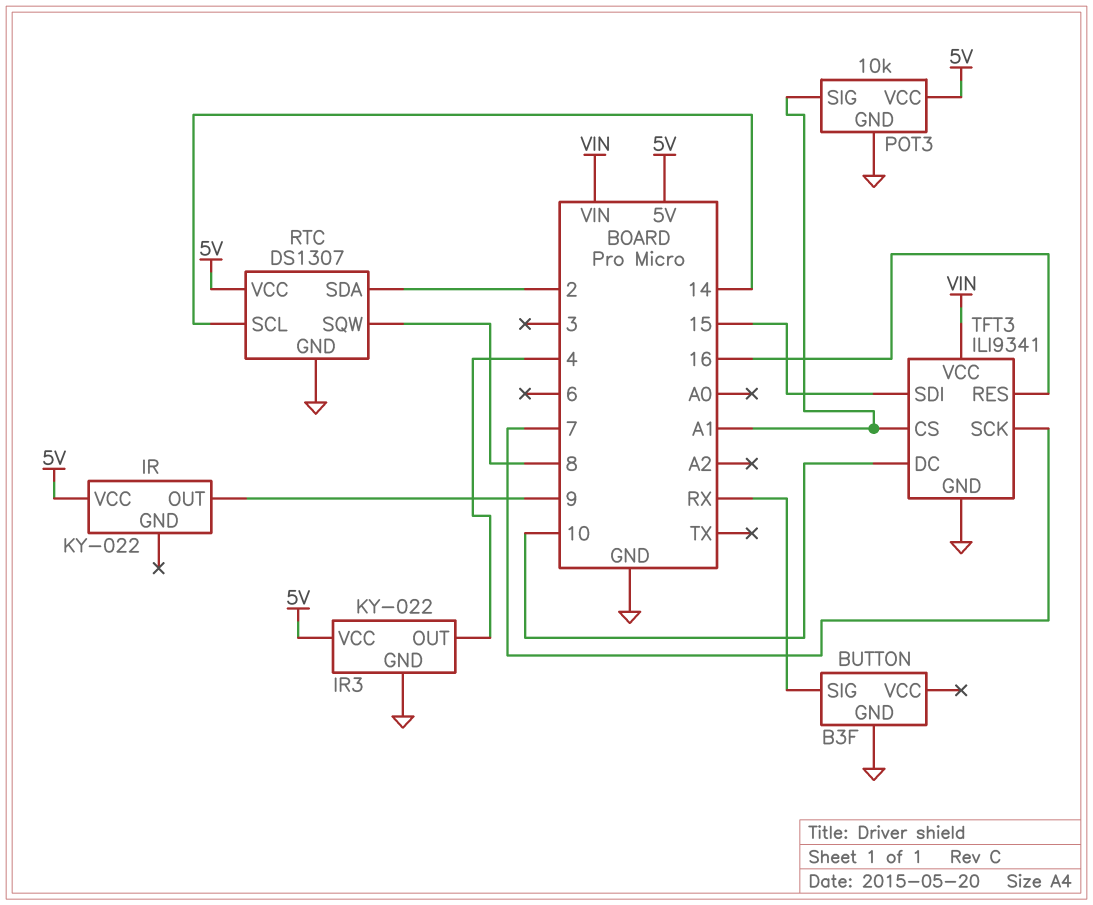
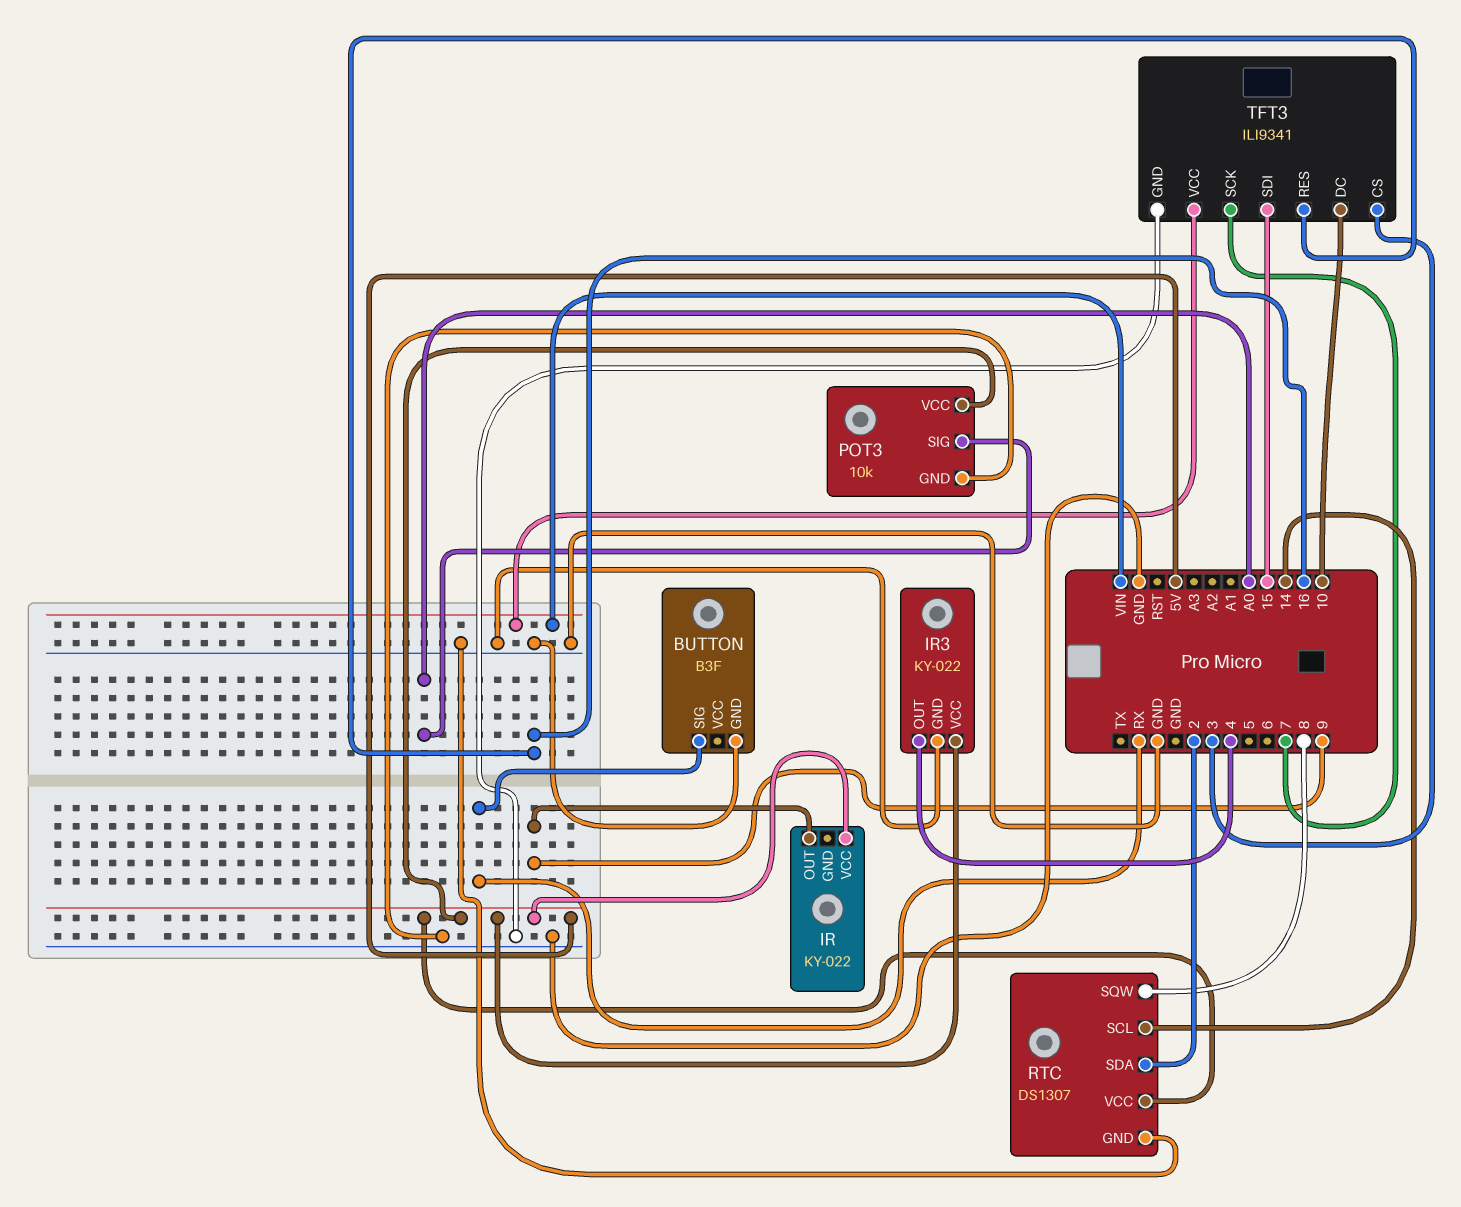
POT3 pin SIG: A1 -> A0
TFT3 pin CS: A1 -> 3

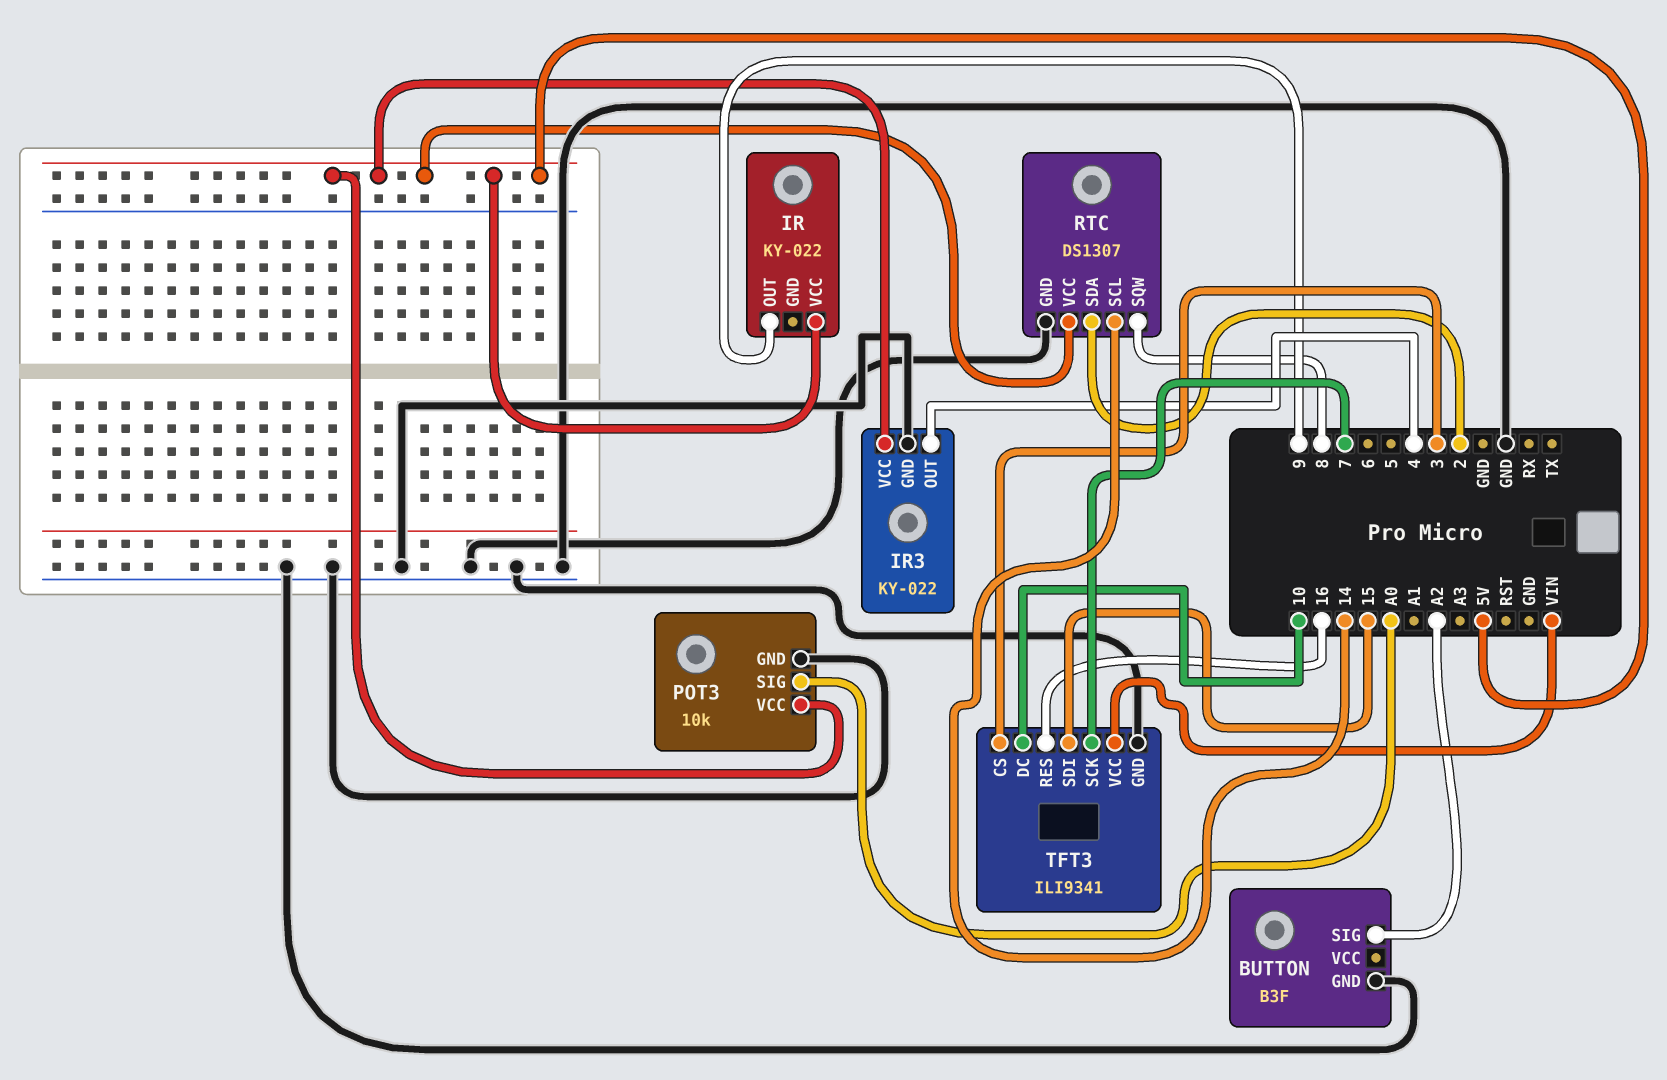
BUTTON pin SIG: RX -> A2

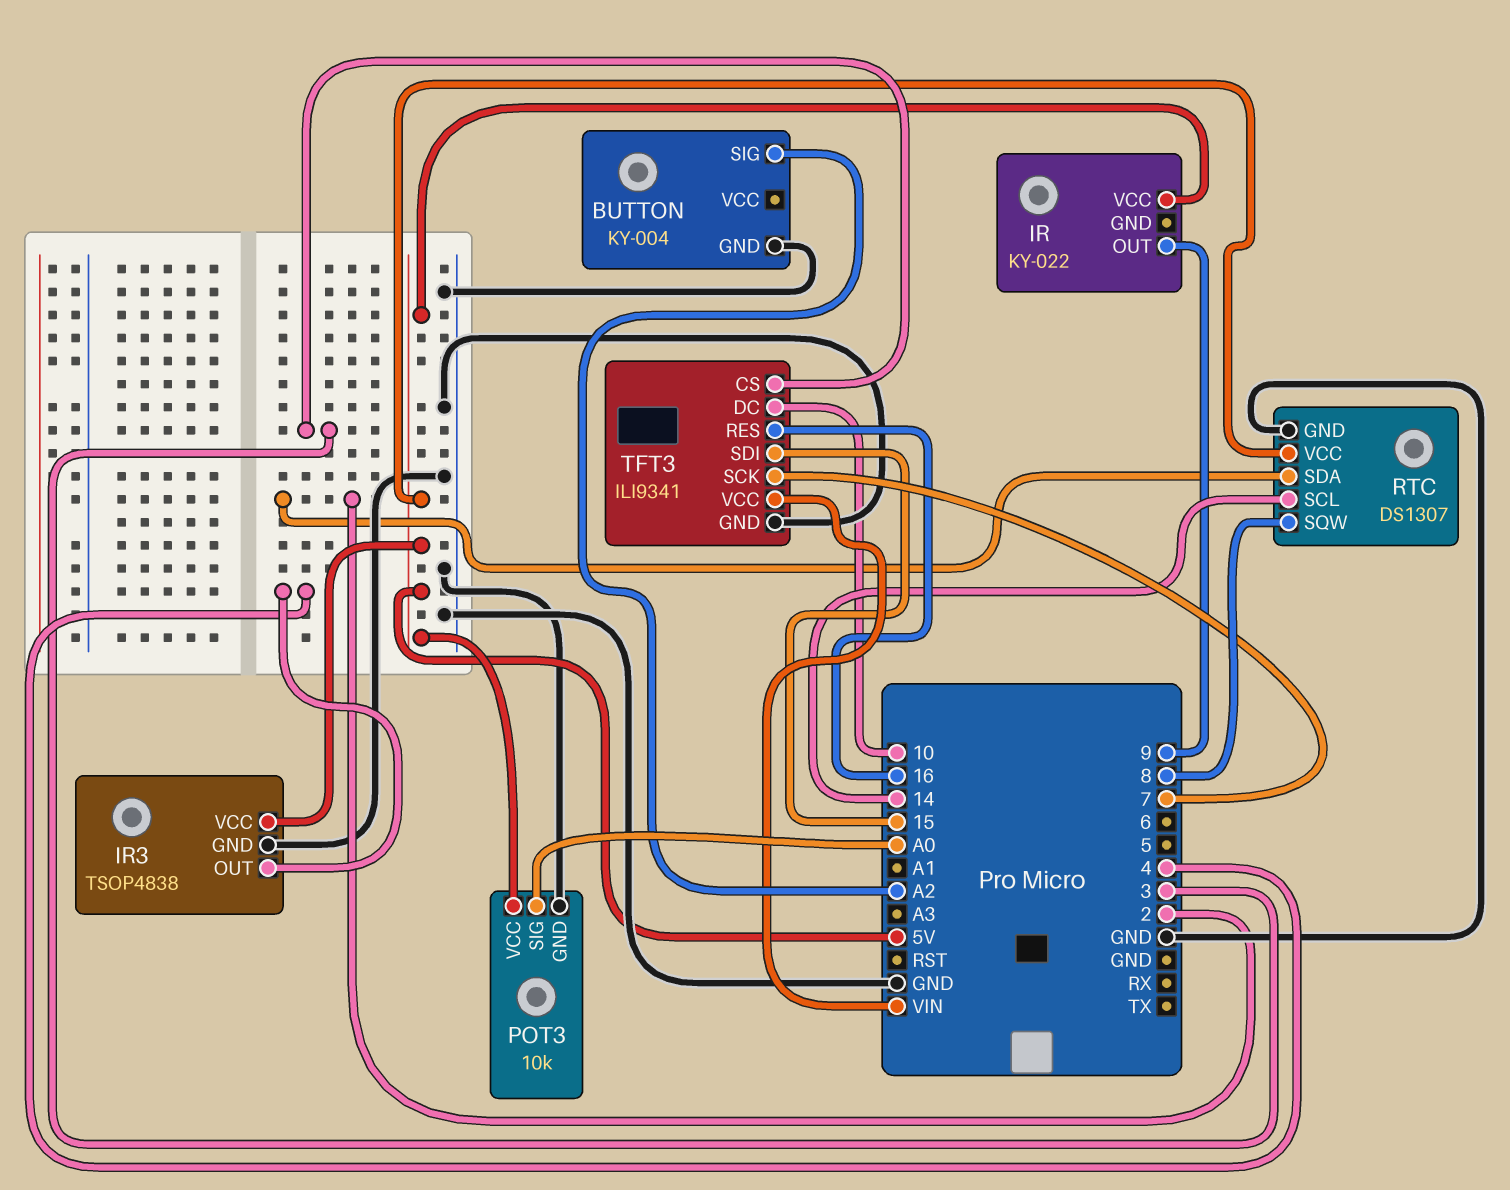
BUTTON: B3F -> KY-004
IR3: KY-022 -> TSOP4838

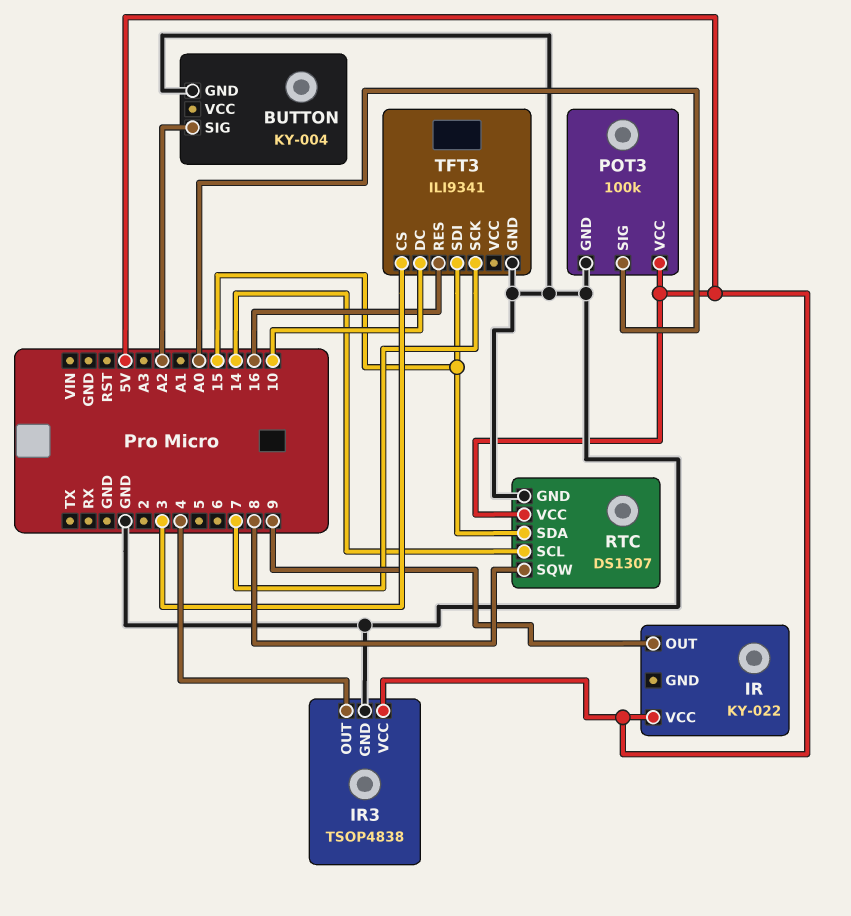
POT3: 10k -> 100k
RTC pin SDA: 2 -> 15
TFT3 pin VCC: VIN -> none

